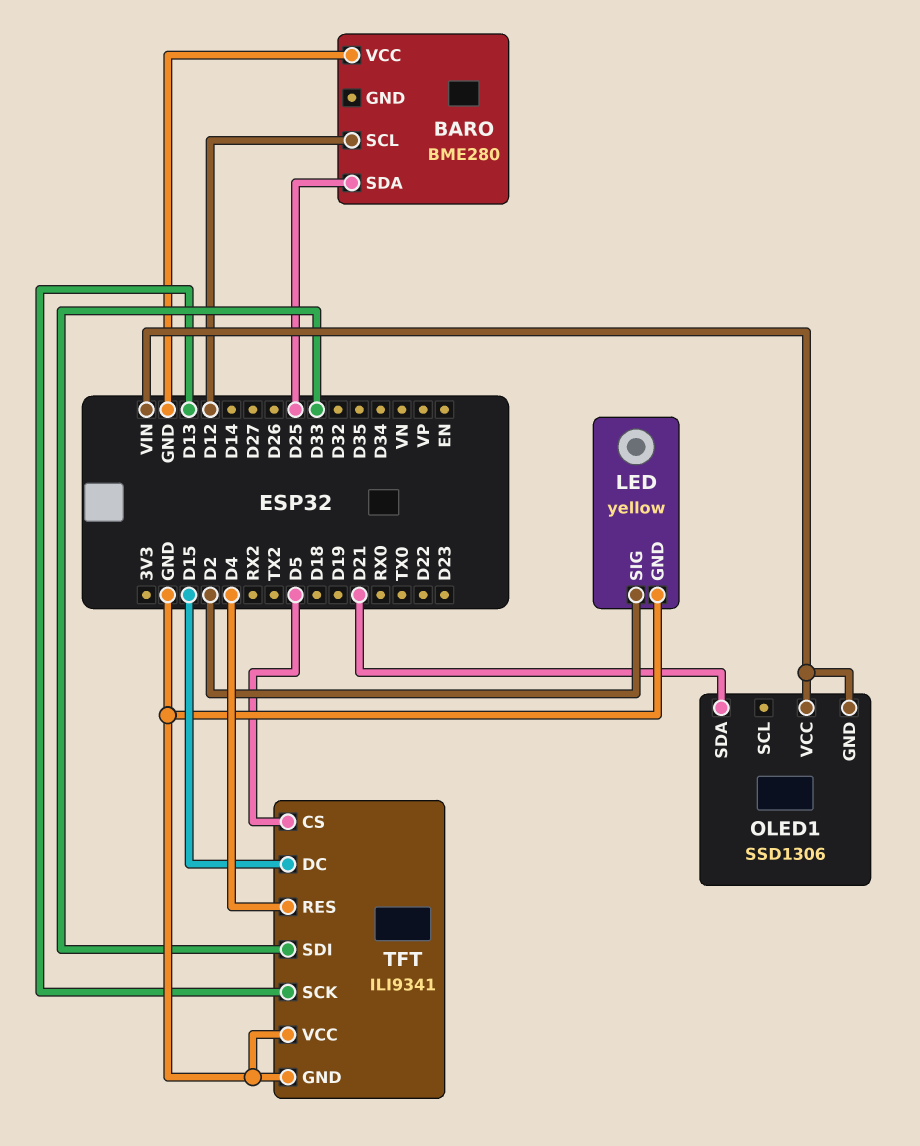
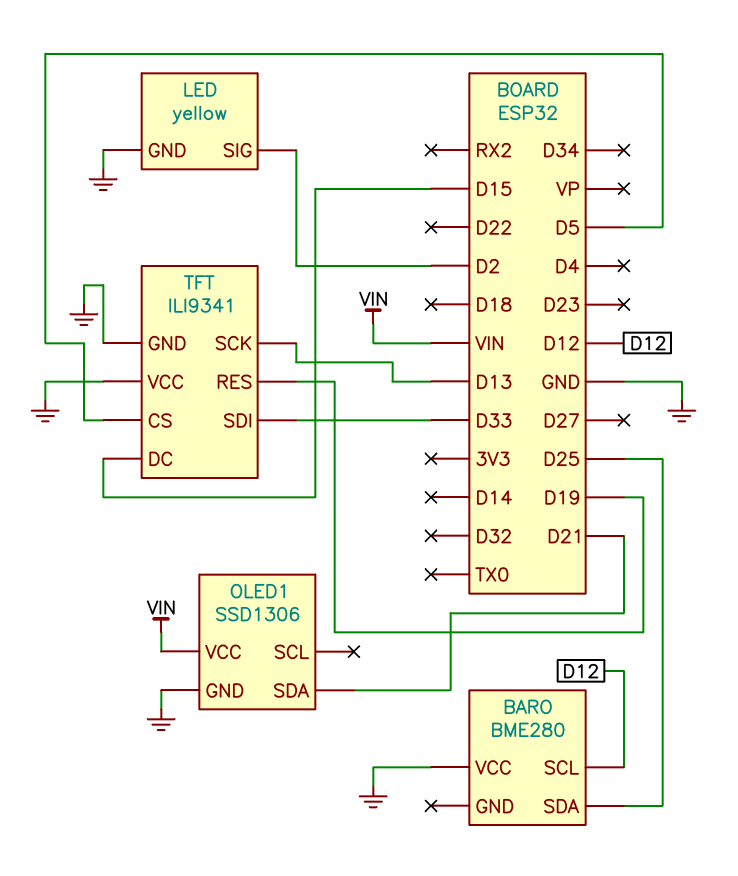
OLED1 pin GND: VIN -> GND
TFT pin RES: D4 -> D19

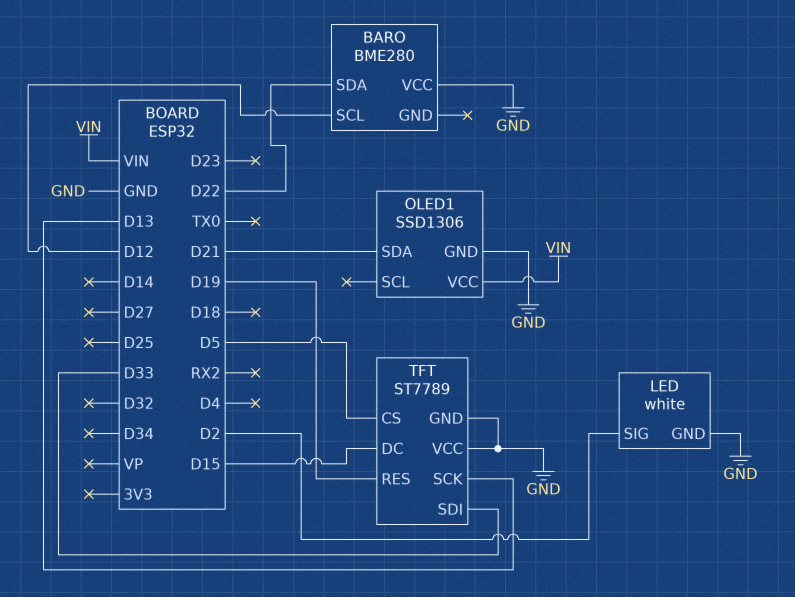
BARO pin SDA: D25 -> D22
LED: yellow -> white
TFT: ILI9341 -> ST7789

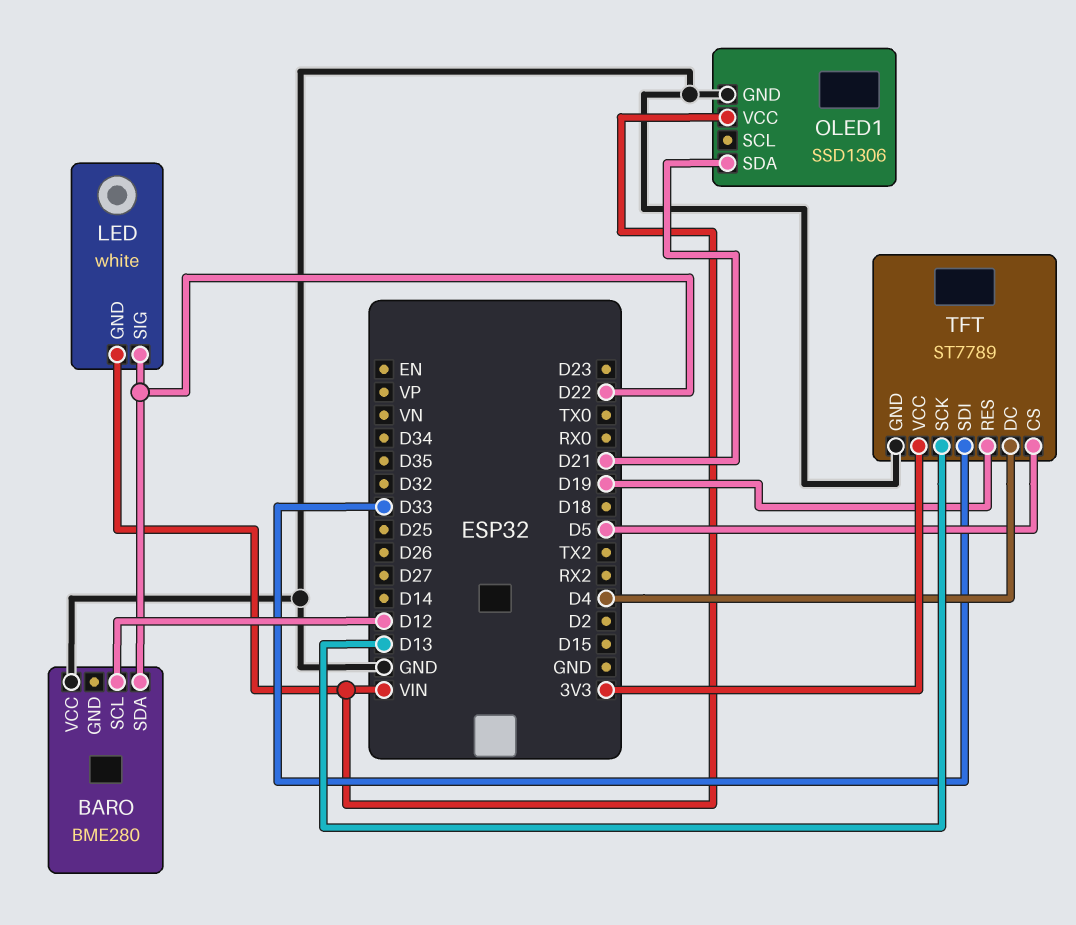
LED pin GND: GND -> VIN
LED pin SIG: D2 -> D22
TFT pin DC: D15 -> D4
TFT pin VCC: GND -> 3V3

